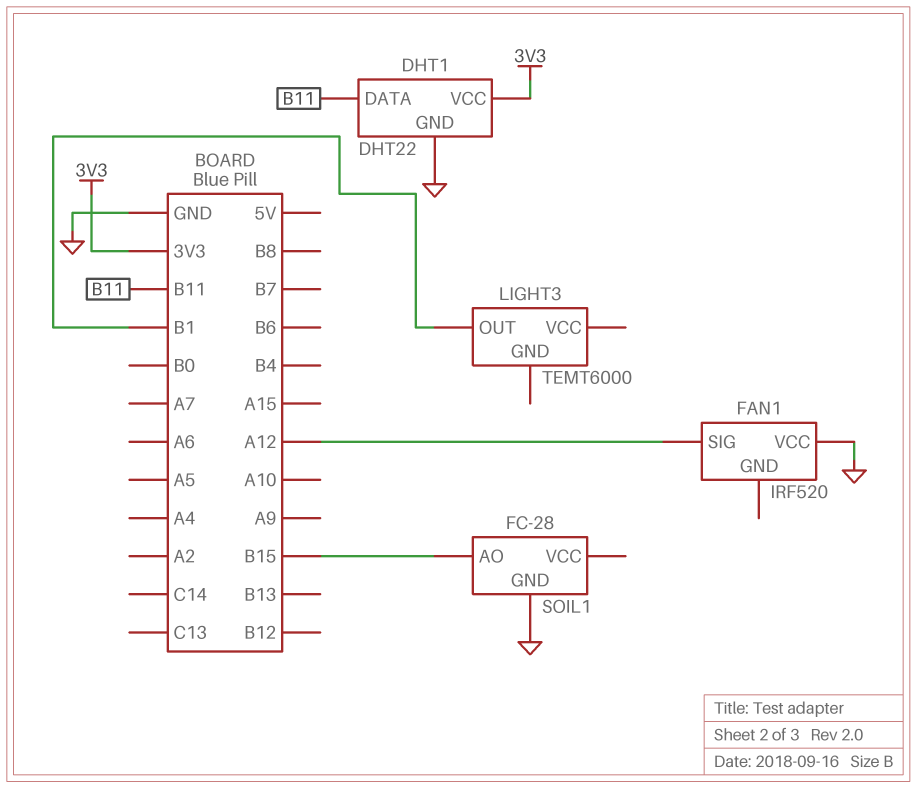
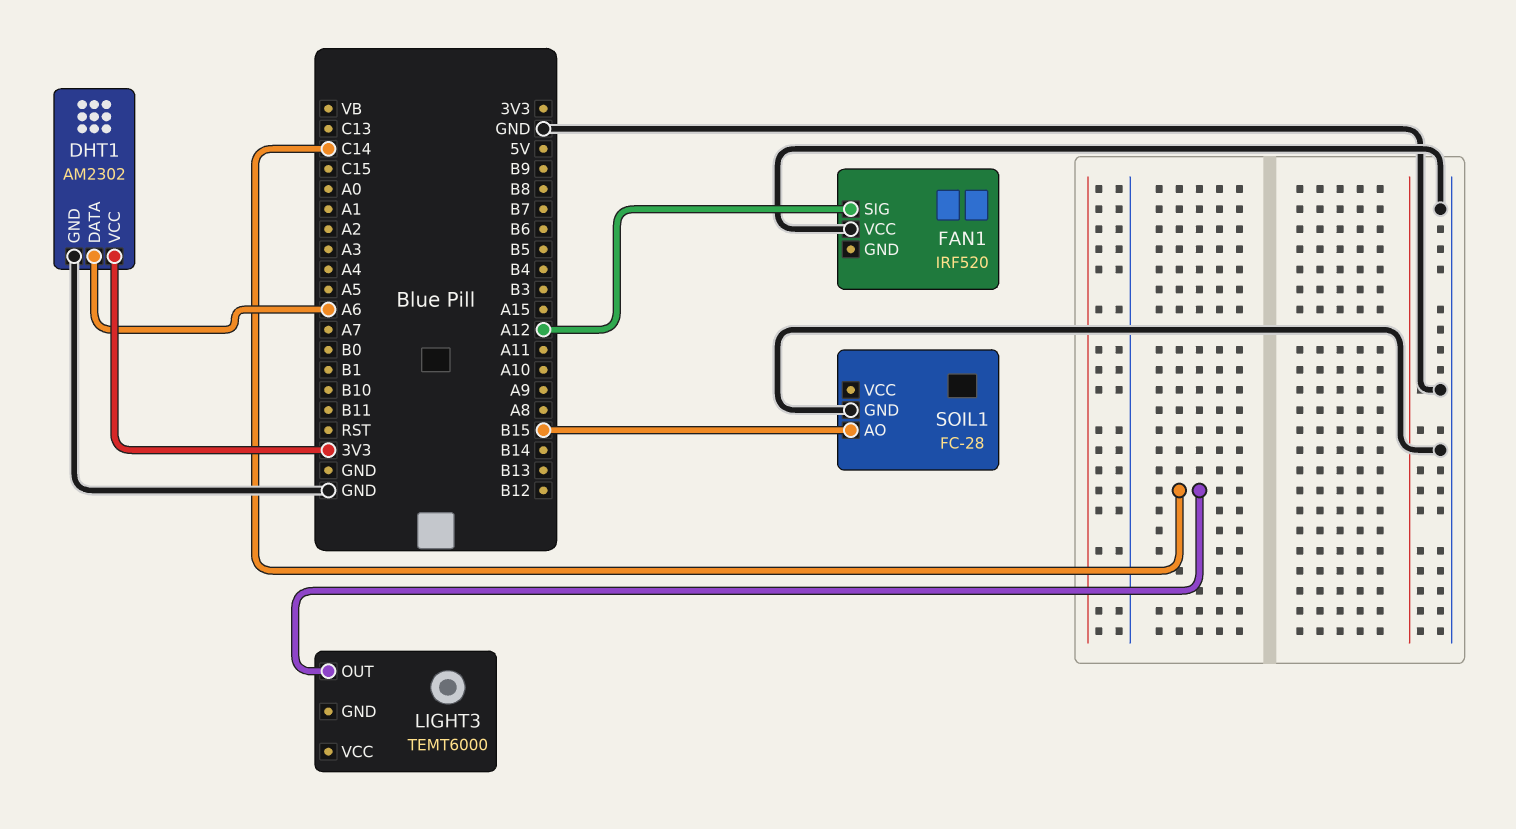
DHT1: DHT22 -> AM2302
DHT1 pin DATA: B11 -> A6
LIGHT3 pin OUT: B1 -> C14

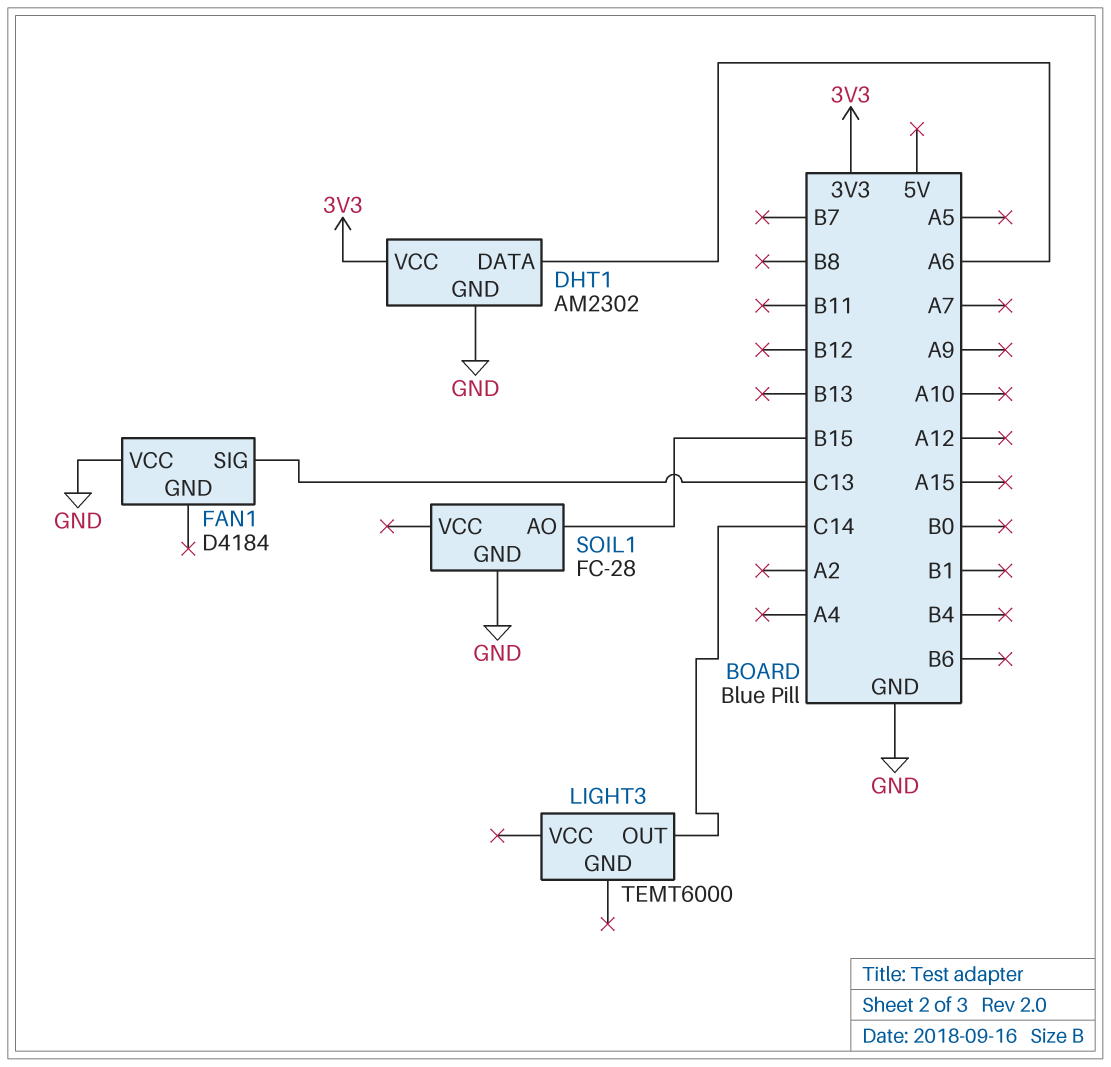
FAN1: IRF520 -> D4184
FAN1 pin SIG: A12 -> C13

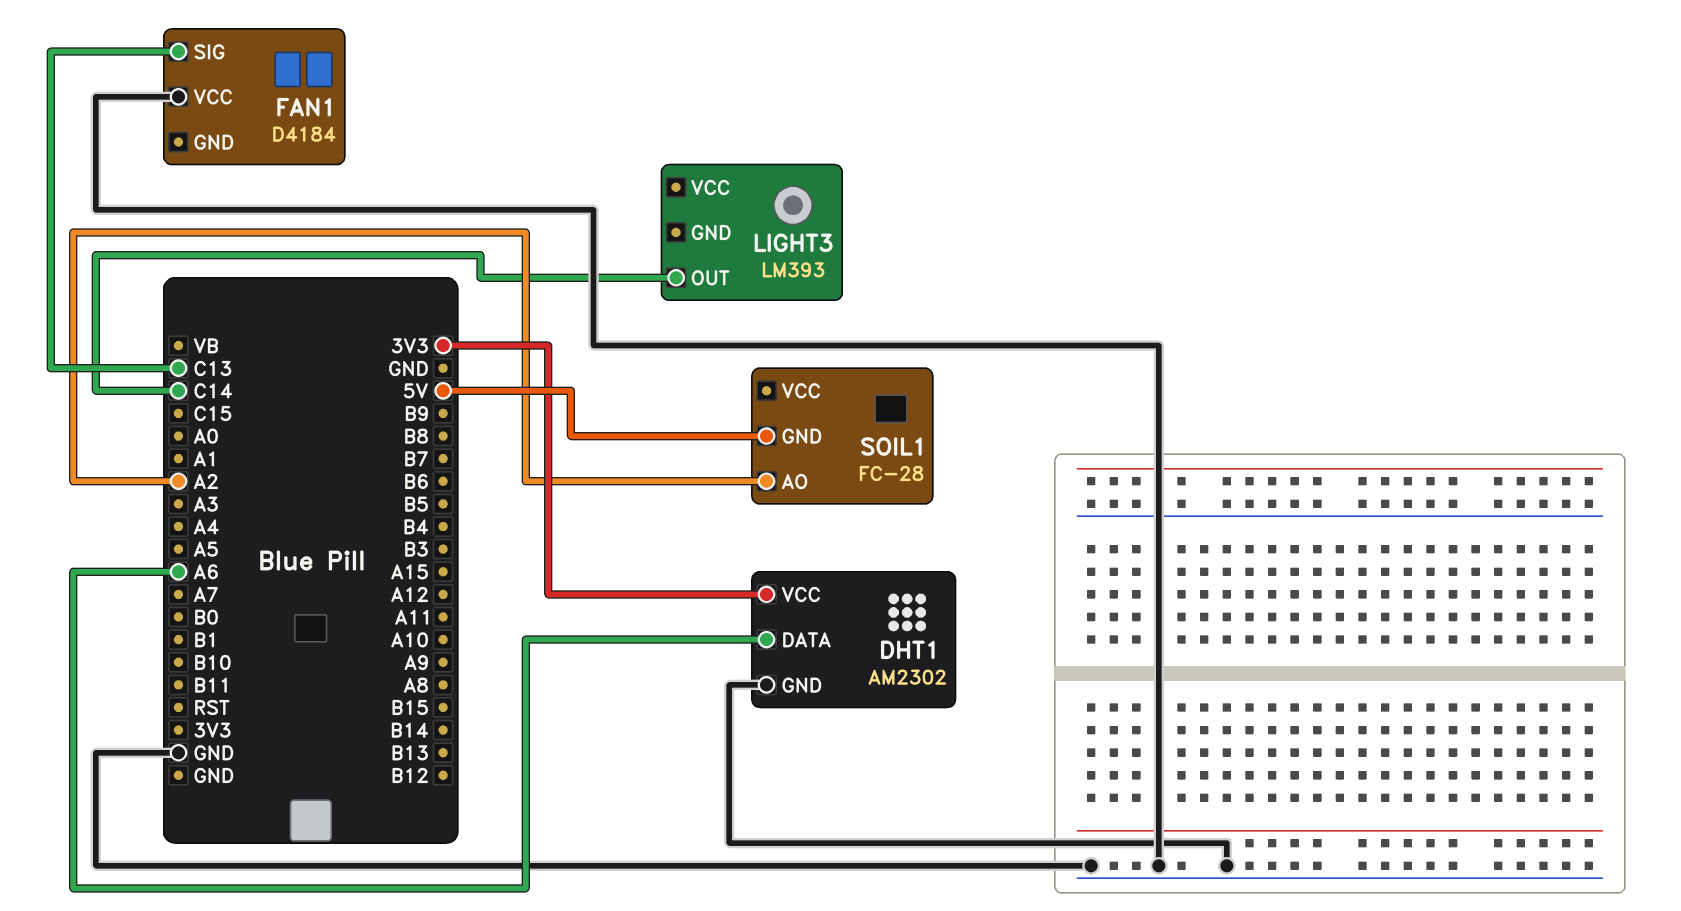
LIGHT3: TEMT6000 -> LM393
SOIL1 pin AO: B15 -> A2
SOIL1 pin GND: GND -> 5V

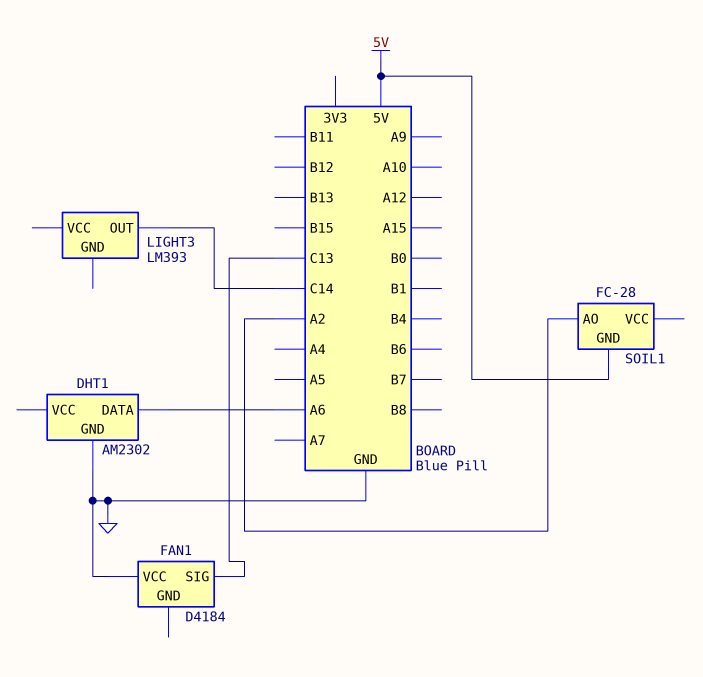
DHT1 pin VCC: 3V3 -> none

